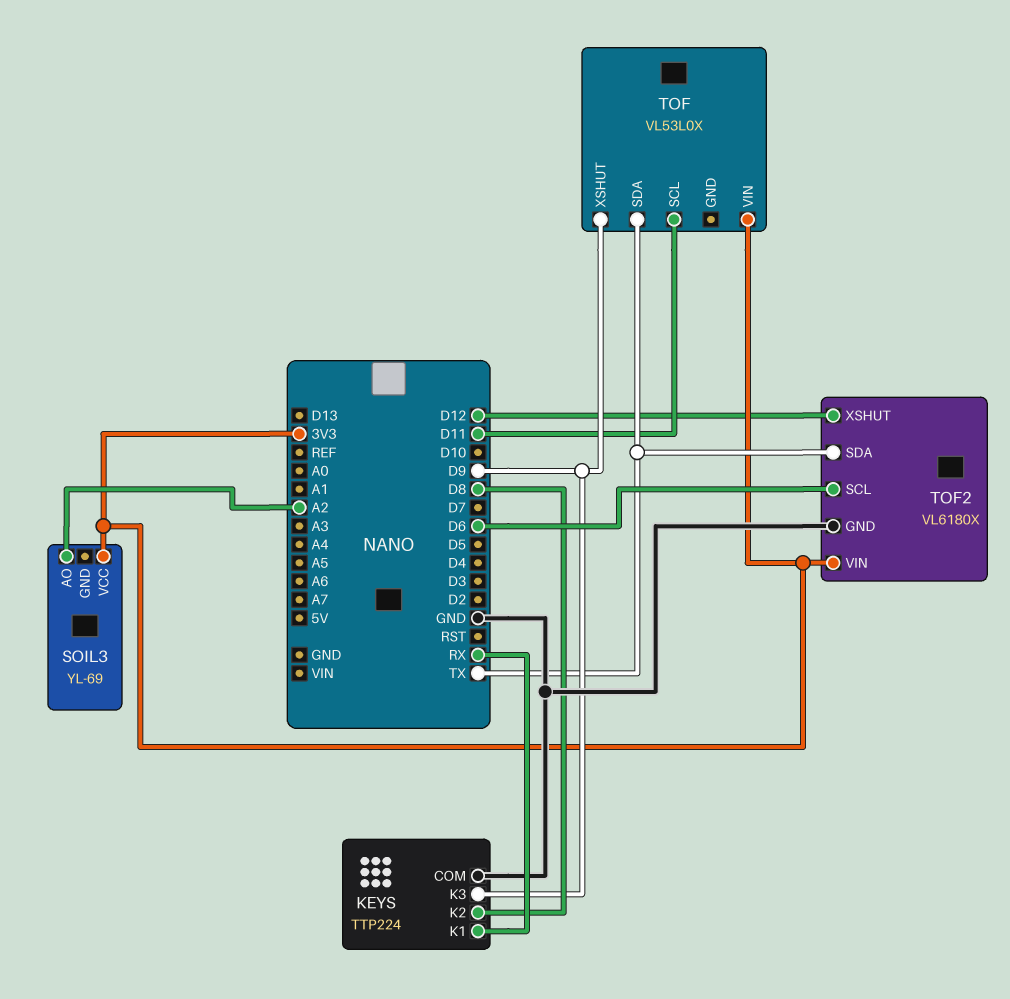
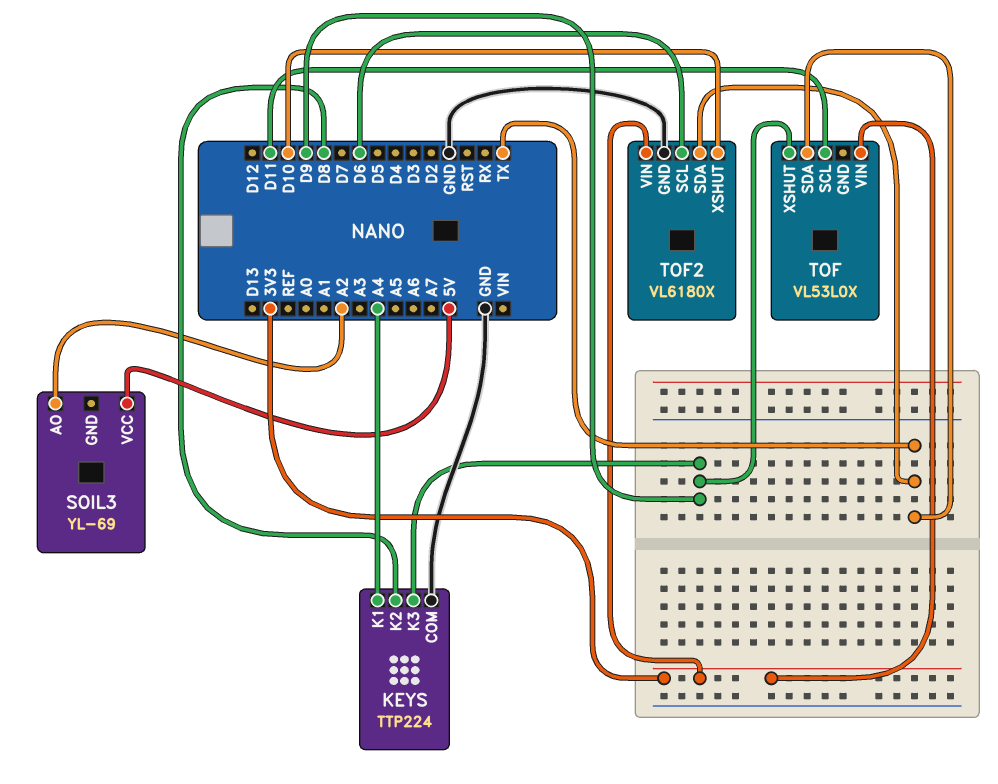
KEYS pin K1: RX -> A4
SOIL3 pin VCC: 3V3 -> 5V
TOF2 pin XSHUT: D12 -> D10

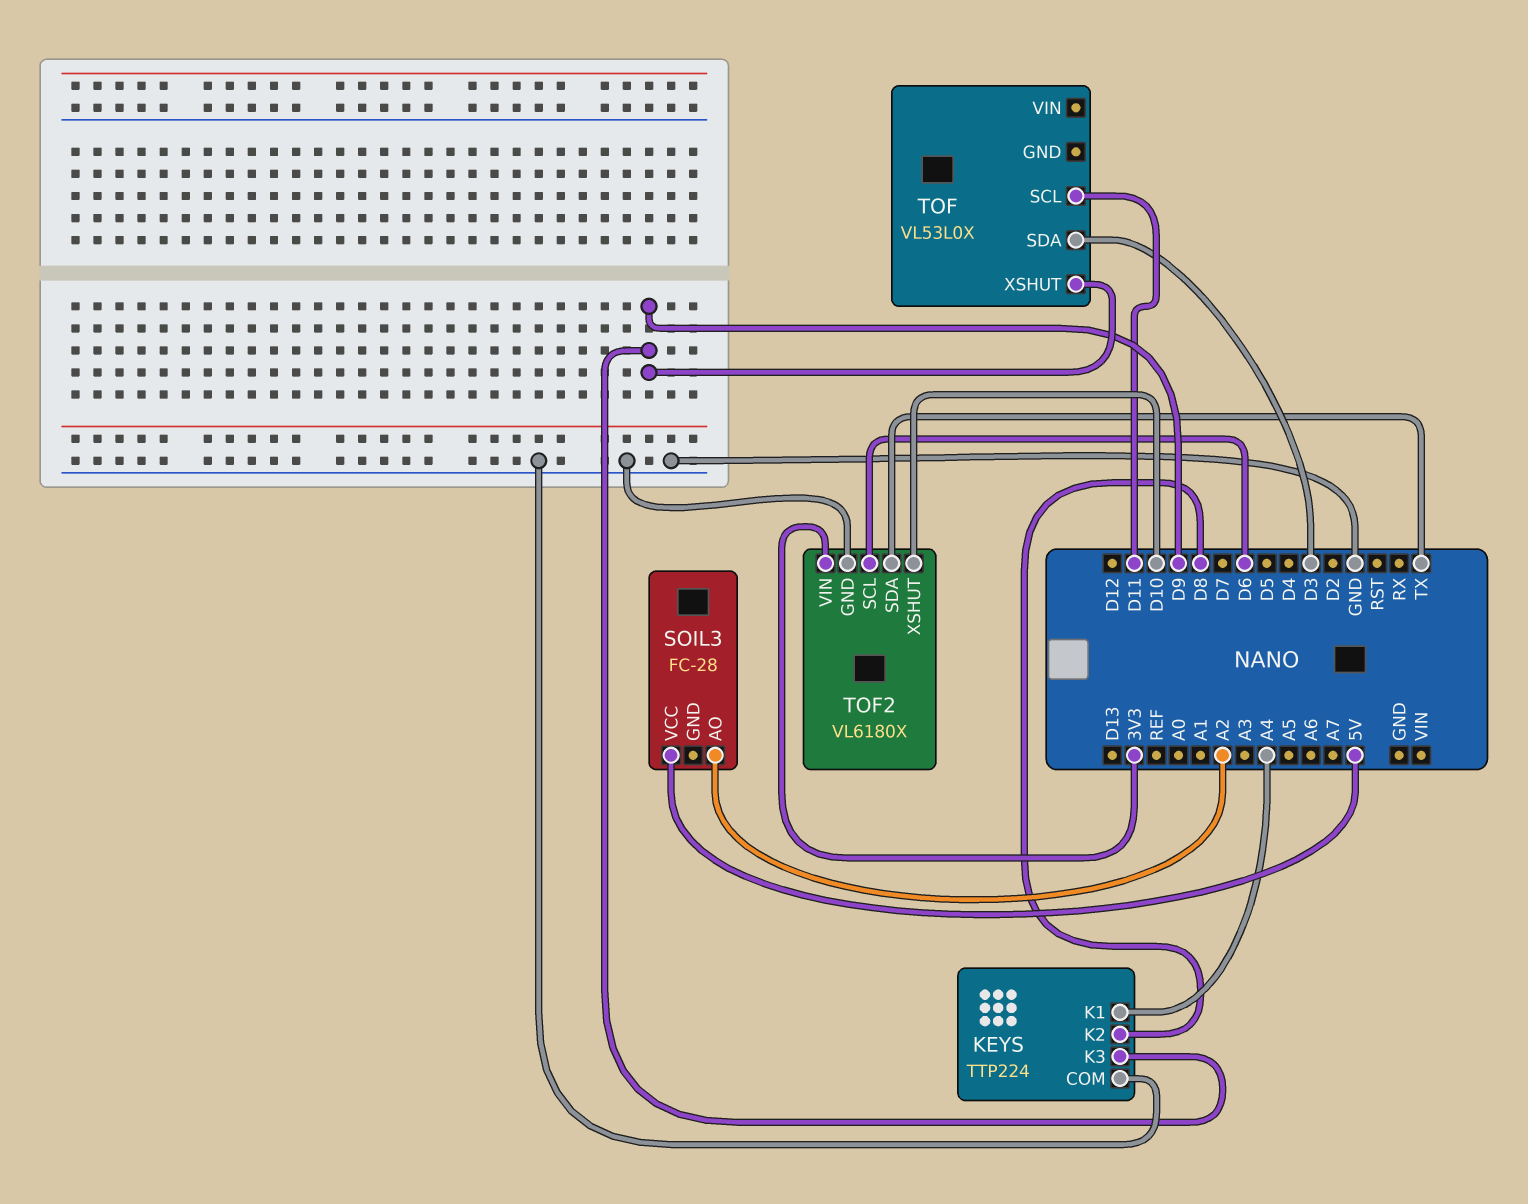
SOIL3: YL-69 -> FC-28
TOF pin SDA: TX -> D3
TOF pin VIN: 3V3 -> none

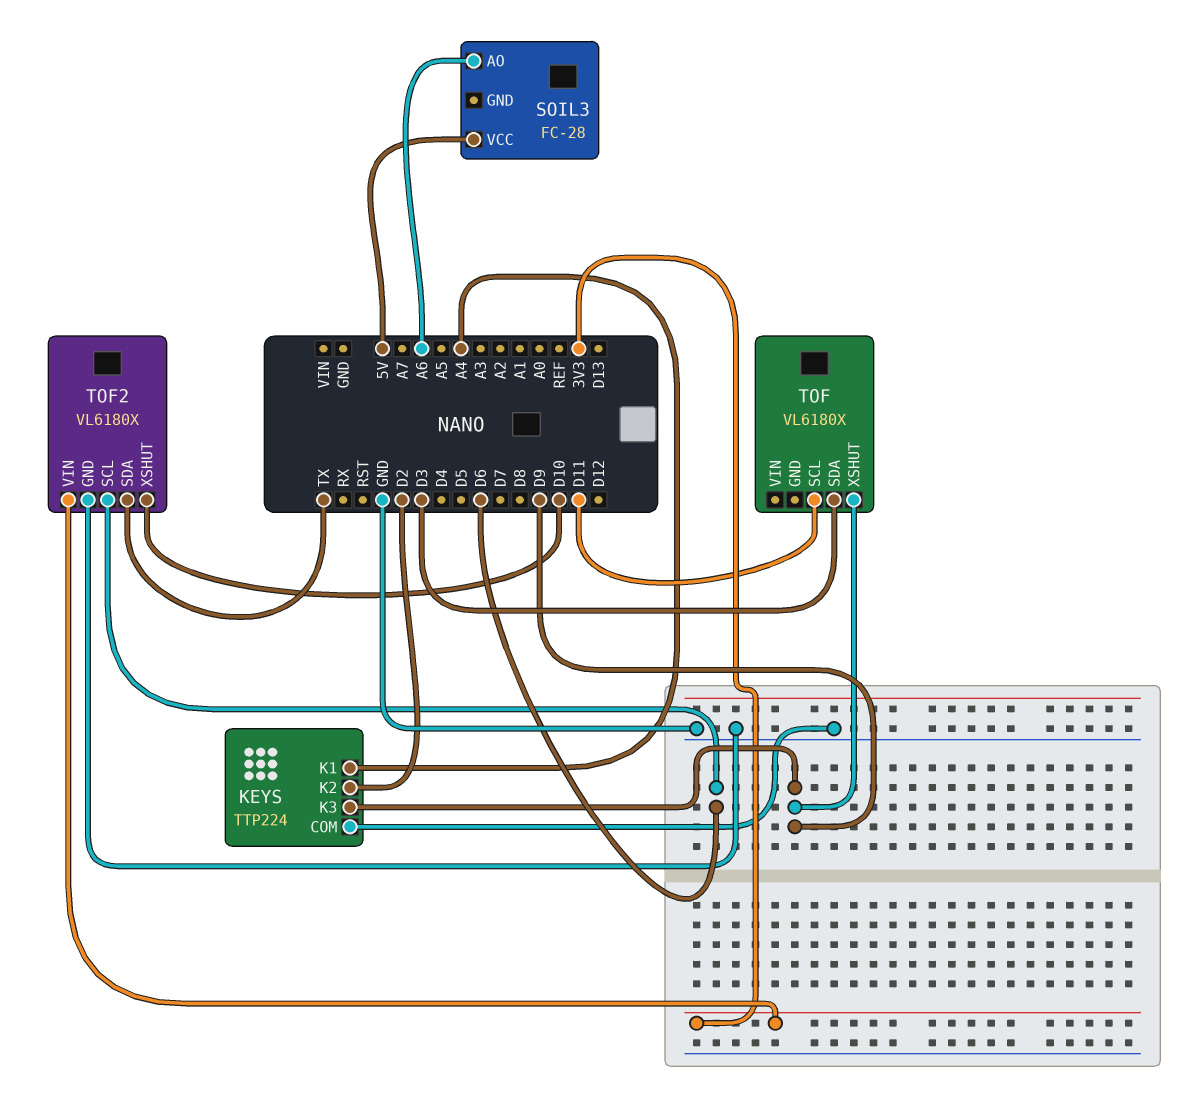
KEYS pin K2: D8 -> D2
SOIL3 pin AO: A2 -> A6
TOF: VL53L0X -> VL6180X

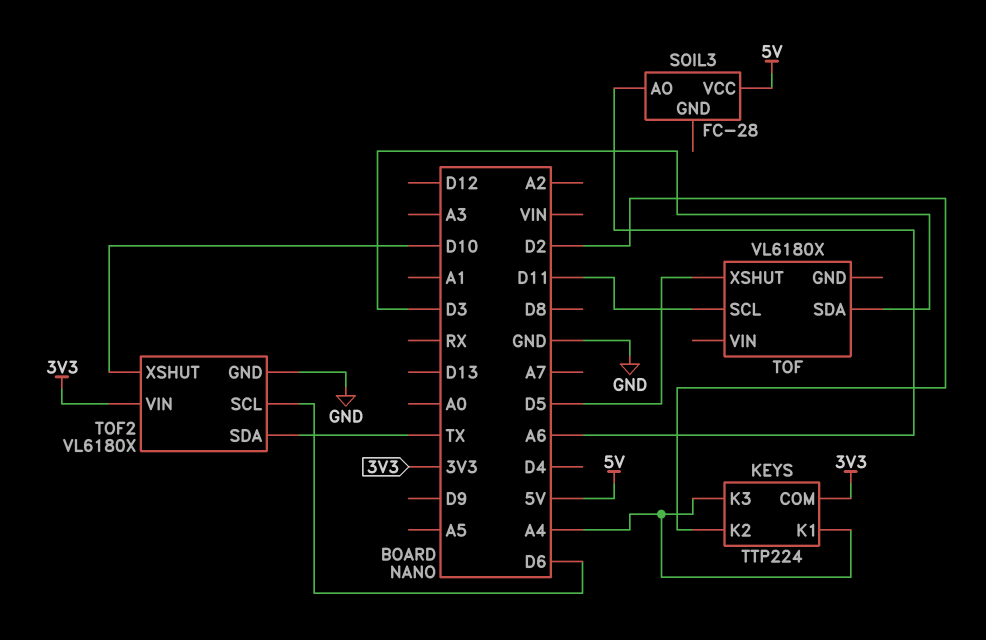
KEYS pin COM: GND -> 3V3
KEYS pin K3: D9 -> A4
TOF pin XSHUT: D9 -> D5

